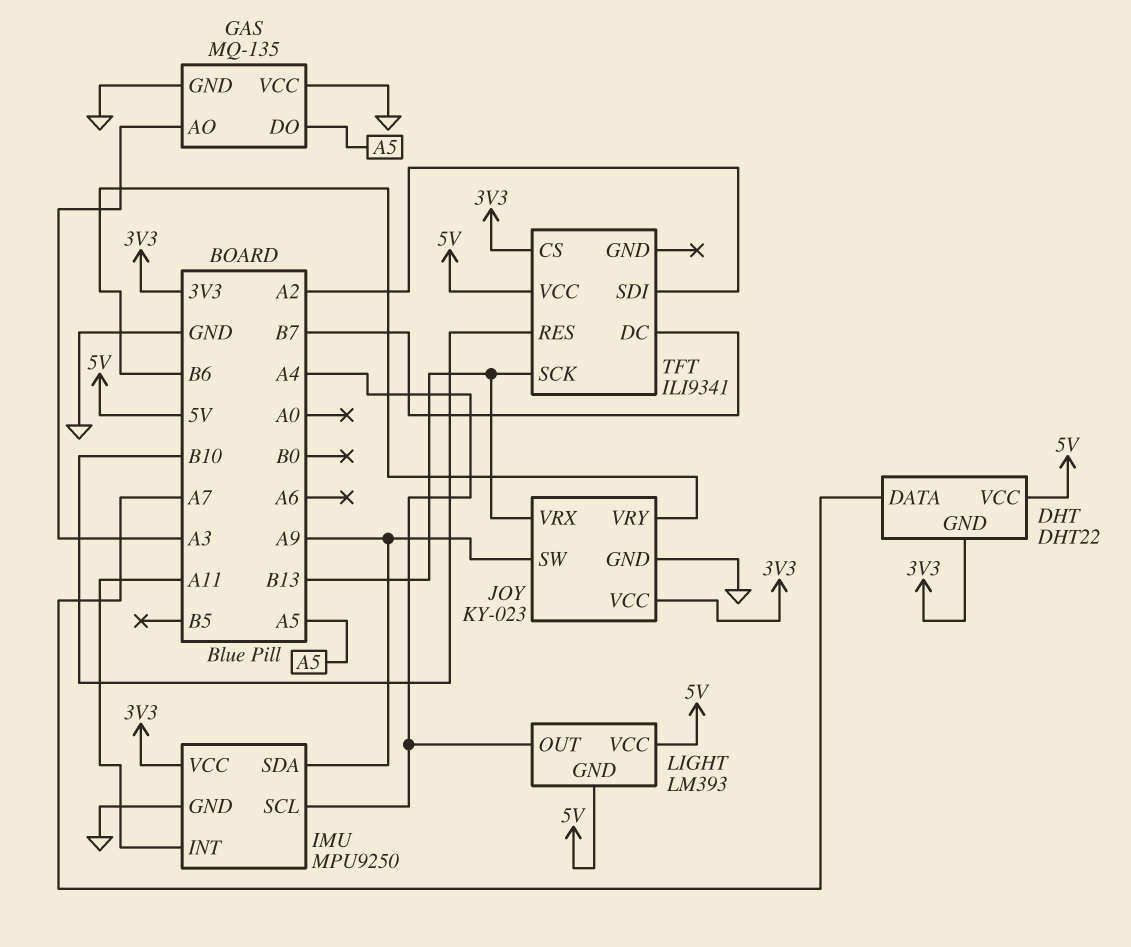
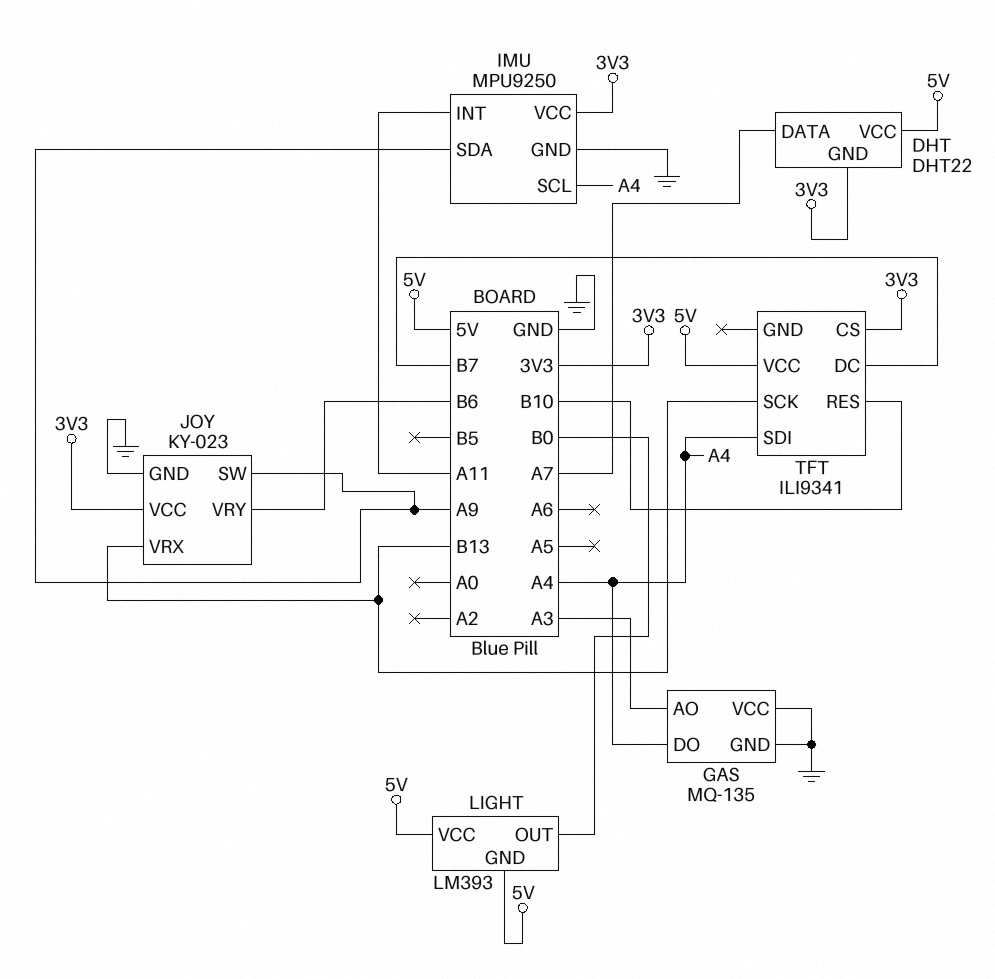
GAS pin DO: A5 -> A4
LIGHT pin OUT: A4 -> B0
TFT pin SDI: A2 -> A4

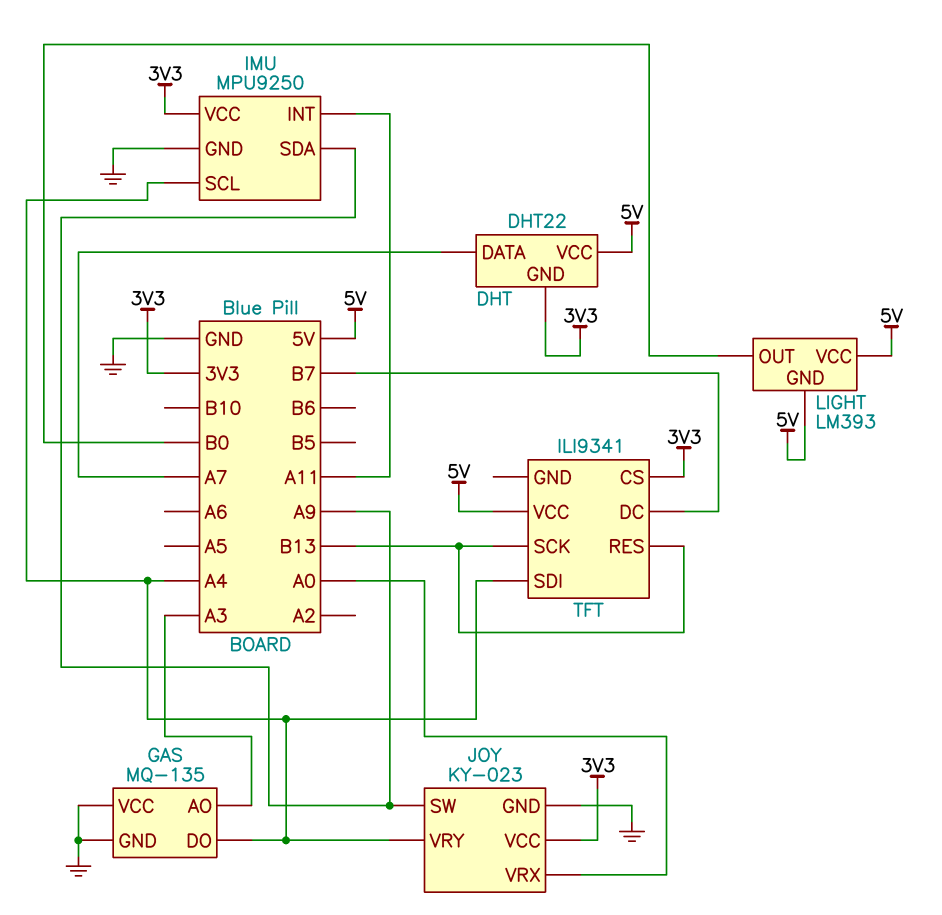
JOY pin VRX: B13 -> A0
JOY pin VRY: B6 -> A4
TFT pin RES: B10 -> B13

